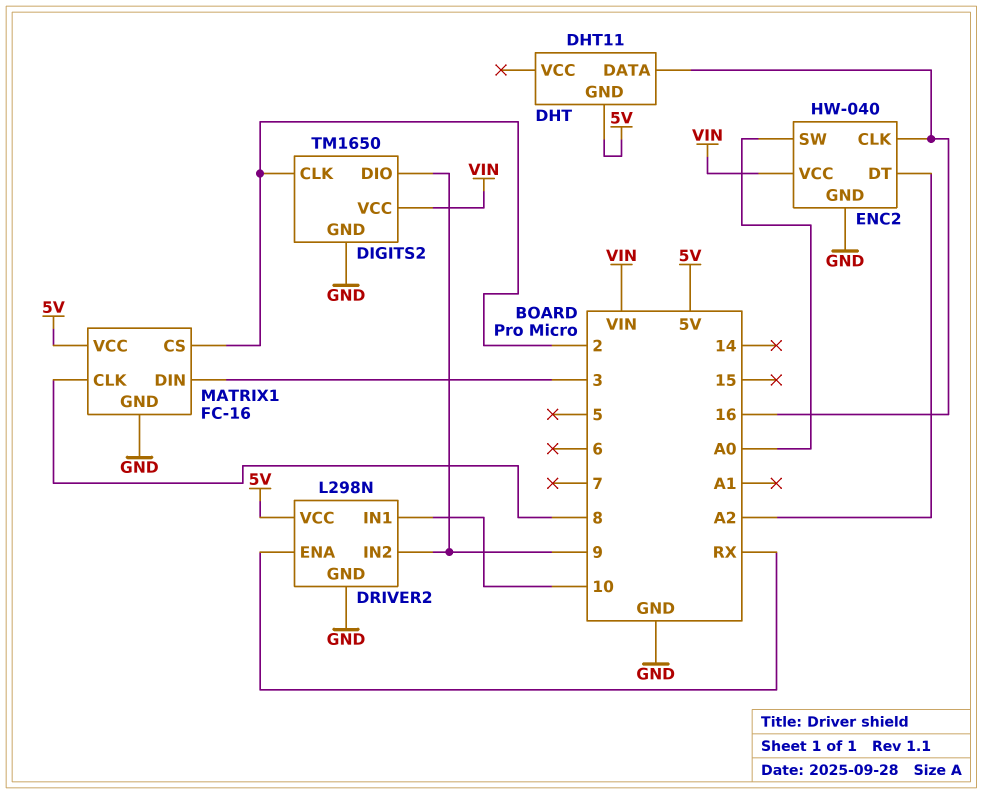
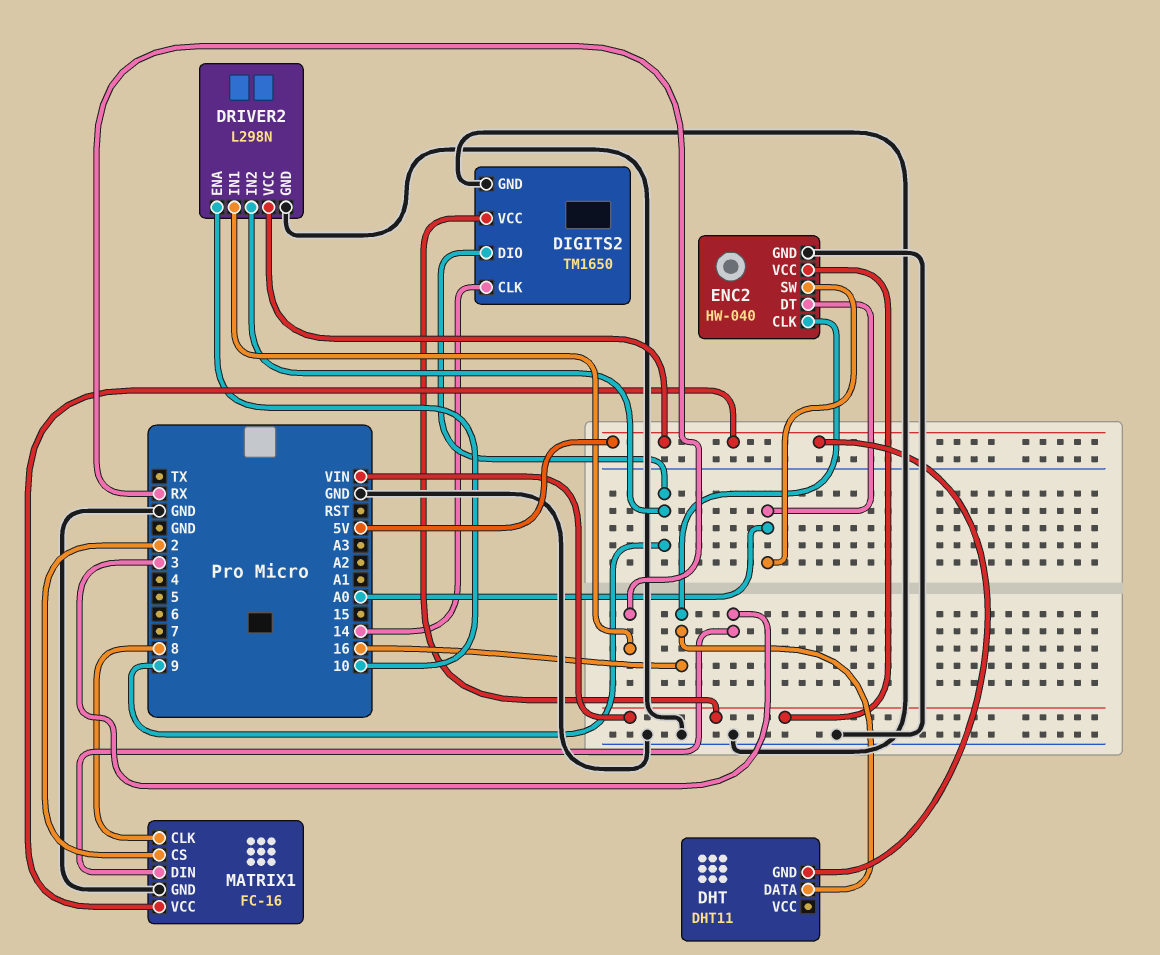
DIGITS2 pin CLK: 2 -> 14
DRIVER2 pin ENA: RX -> 10
DRIVER2 pin IN1: 10 -> RX
ENC2 pin DT: A2 -> A0

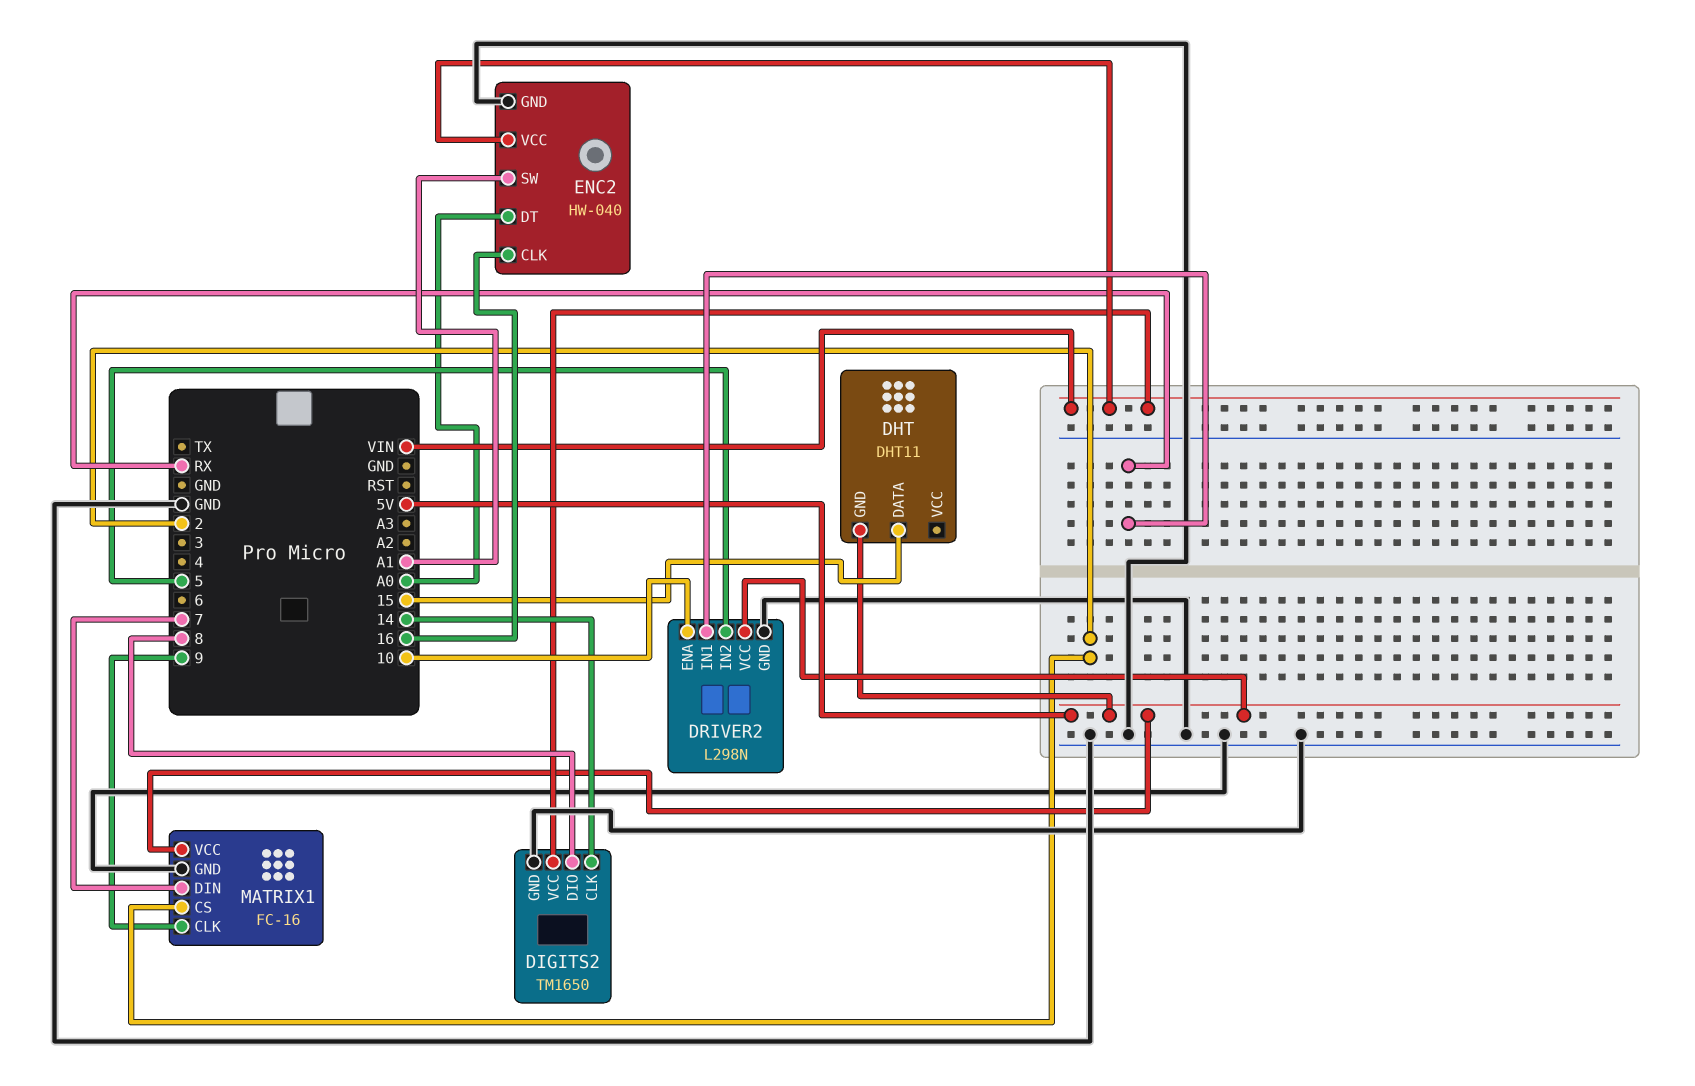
DHT pin DATA: 16 -> 15
DIGITS2 pin DIO: 9 -> 8
DRIVER2 pin IN2: 9 -> 5
ENC2 pin SW: A0 -> A1
MATRIX1 pin CLK: 8 -> 9
MATRIX1 pin DIN: 3 -> 7

